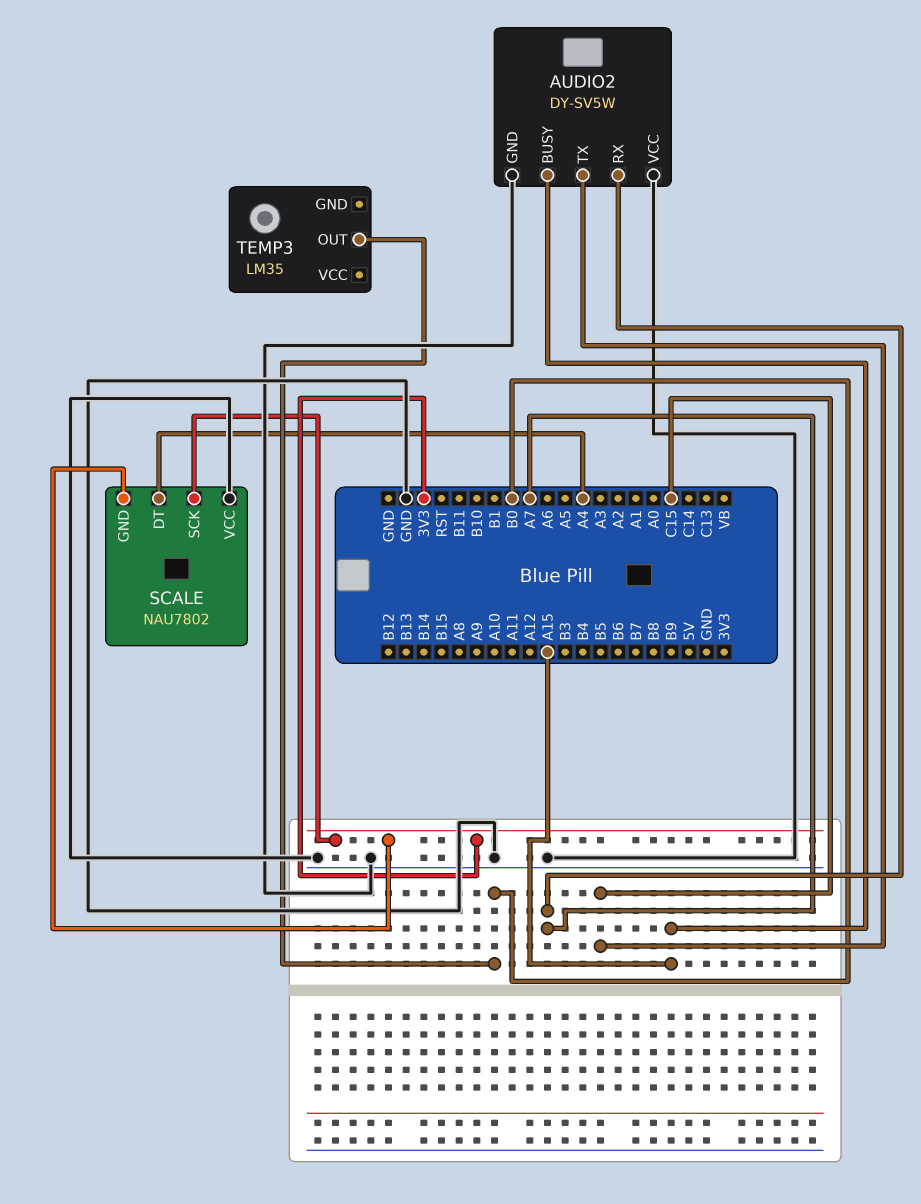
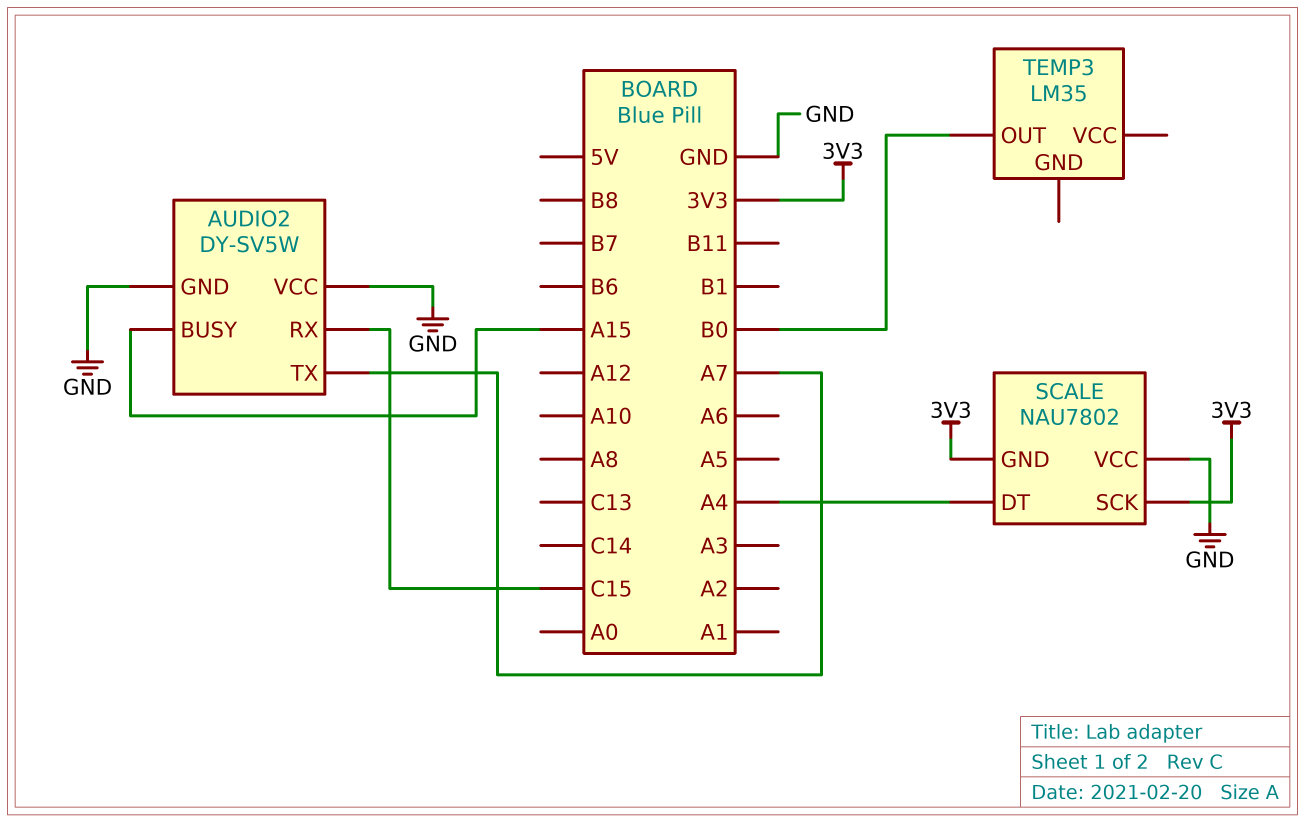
AUDIO2 pin RX: A7 -> C15
AUDIO2 pin TX: C15 -> A7

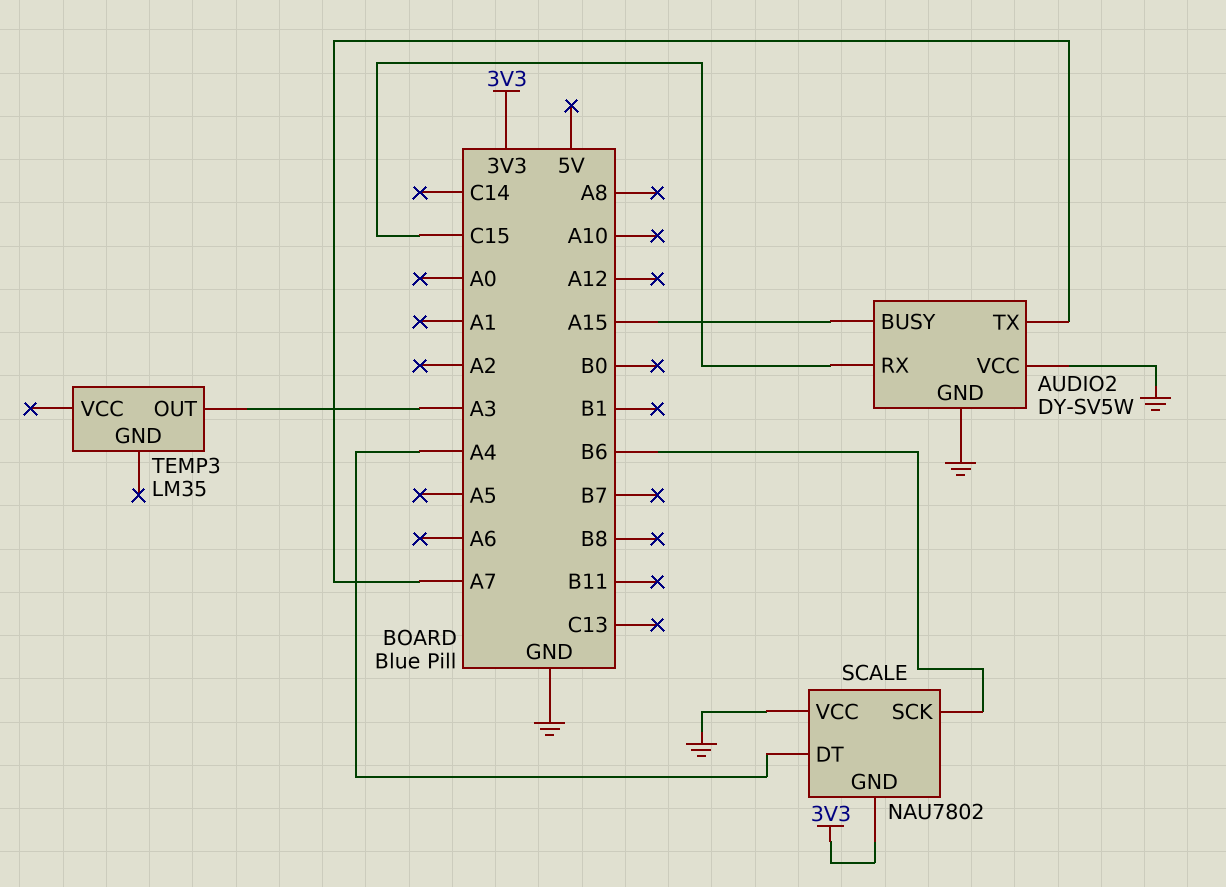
SCALE pin SCK: 3V3 -> B6
TEMP3 pin OUT: B0 -> A3

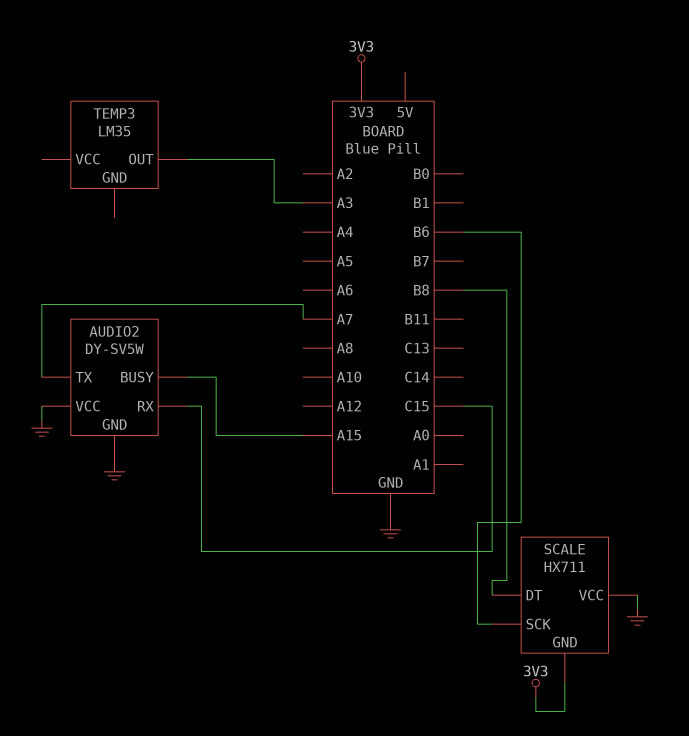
SCALE: NAU7802 -> HX711
SCALE pin DT: A4 -> B8

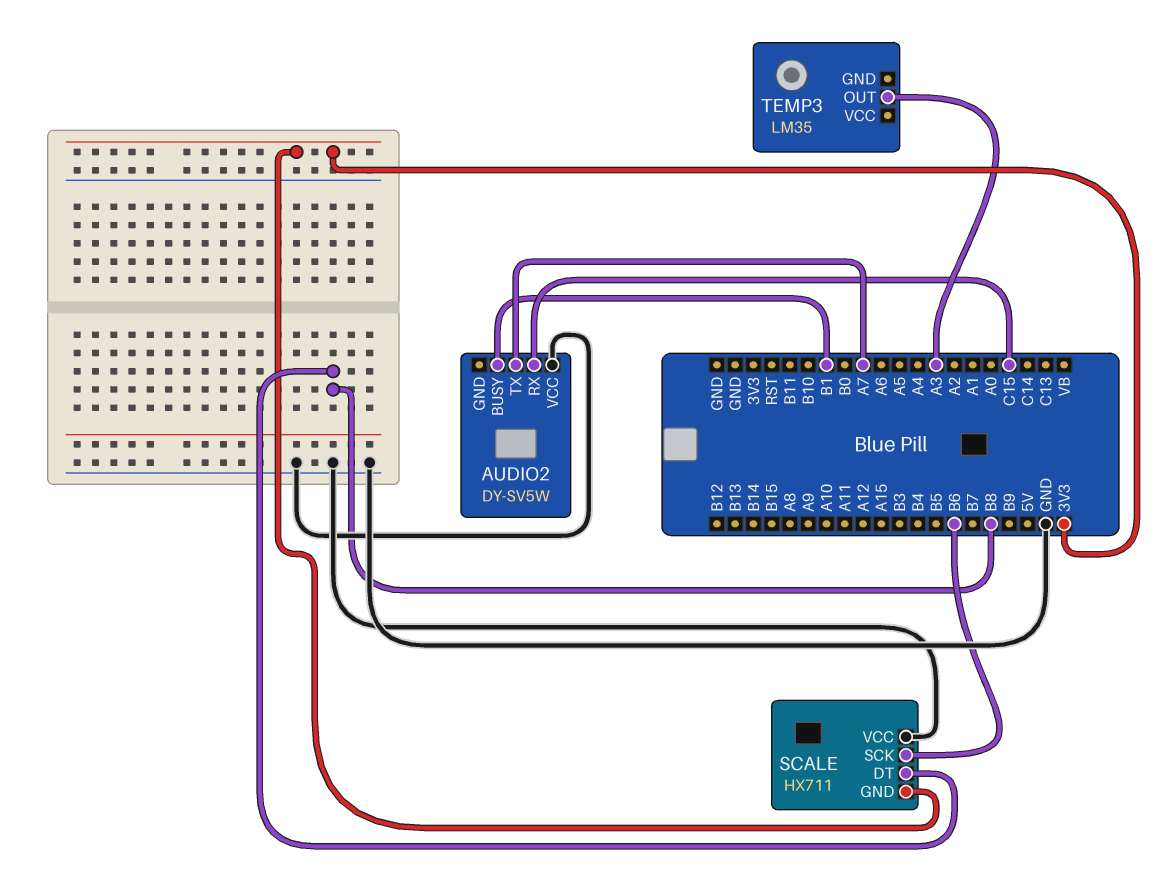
AUDIO2 pin BUSY: A15 -> B1
AUDIO2 pin GND: GND -> none

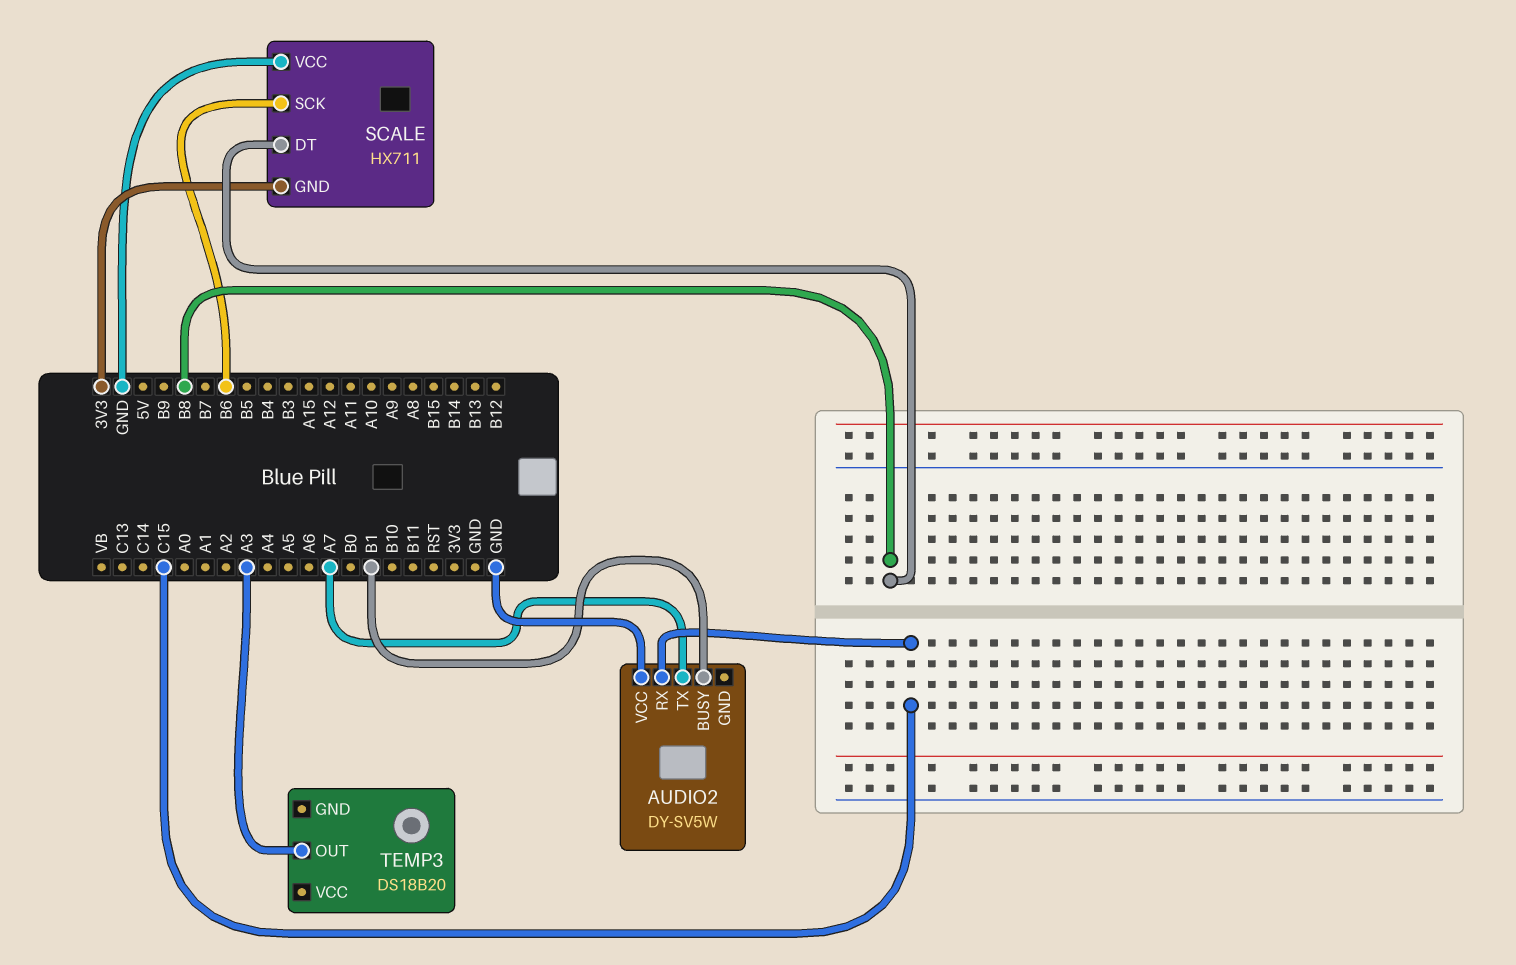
TEMP3: LM35 -> DS18B20

